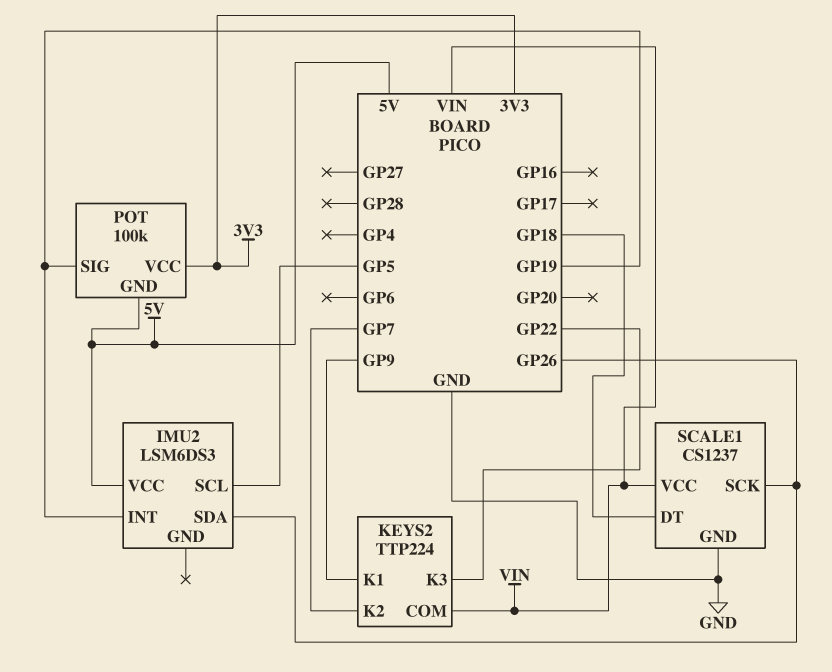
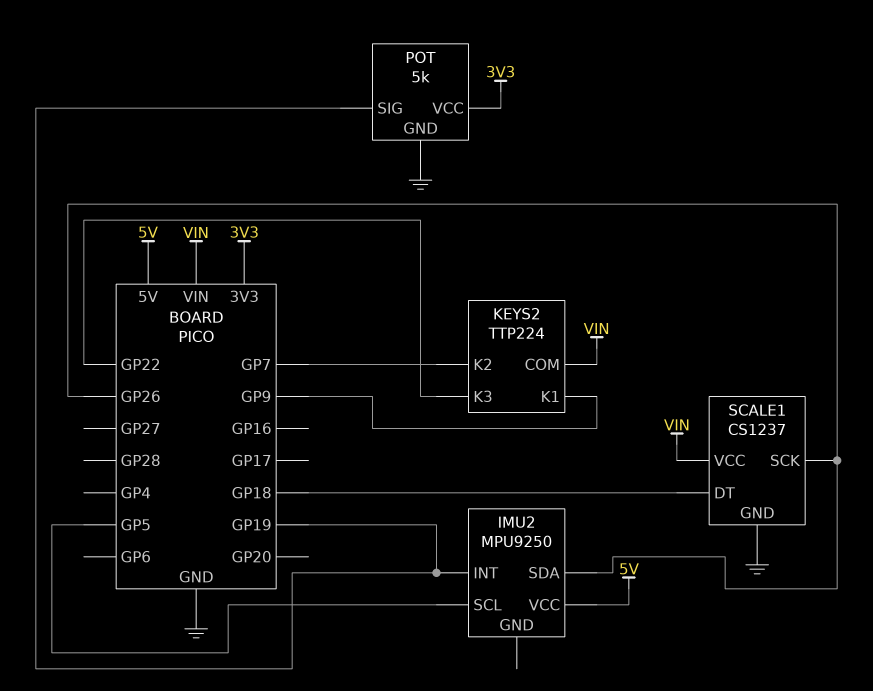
IMU2: LSM6DS3 -> MPU9250
POT: 100k -> 5k
POT pin GND: 5V -> GND

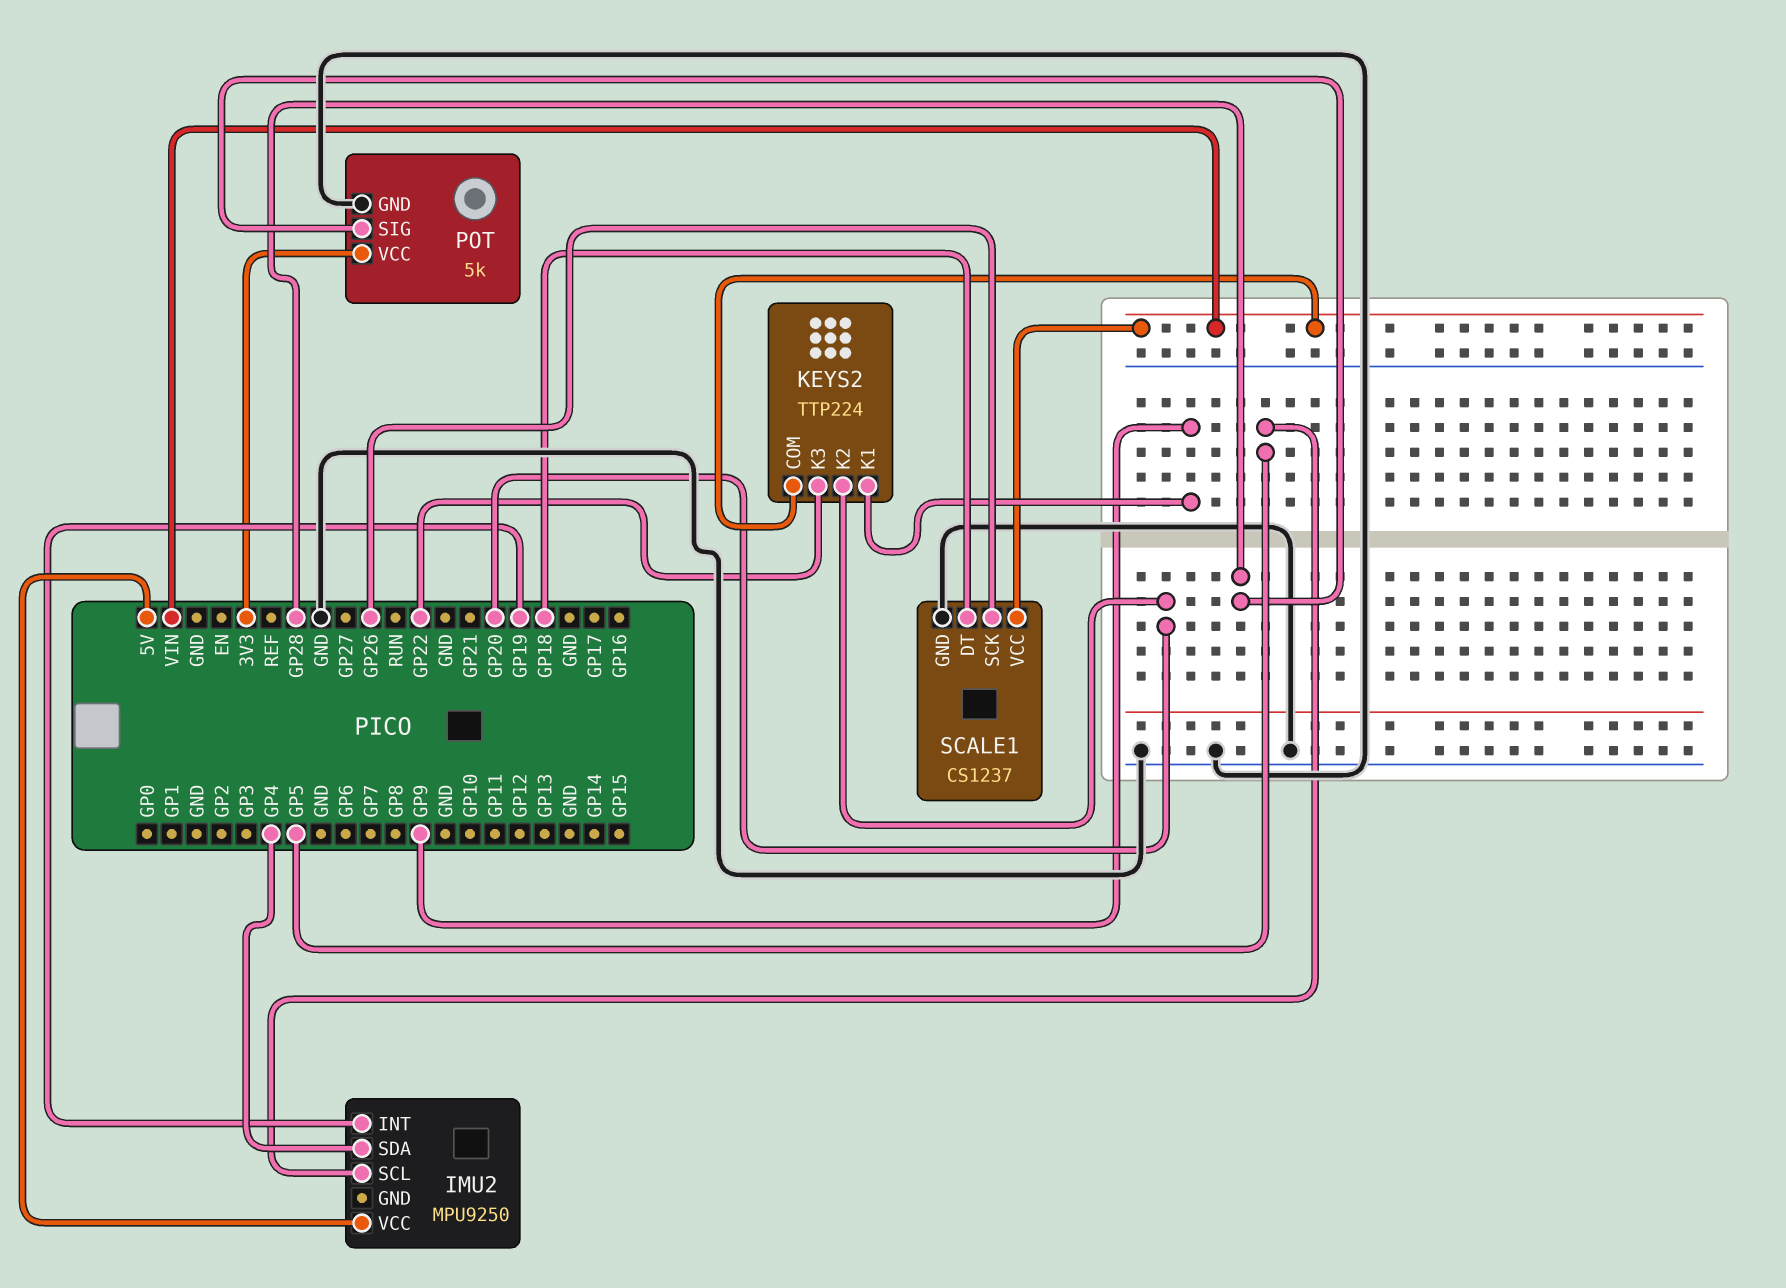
IMU2 pin SDA: GP26 -> GP4
KEYS2 pin K2: GP7 -> GP20
POT pin SIG: GP19 -> GP28

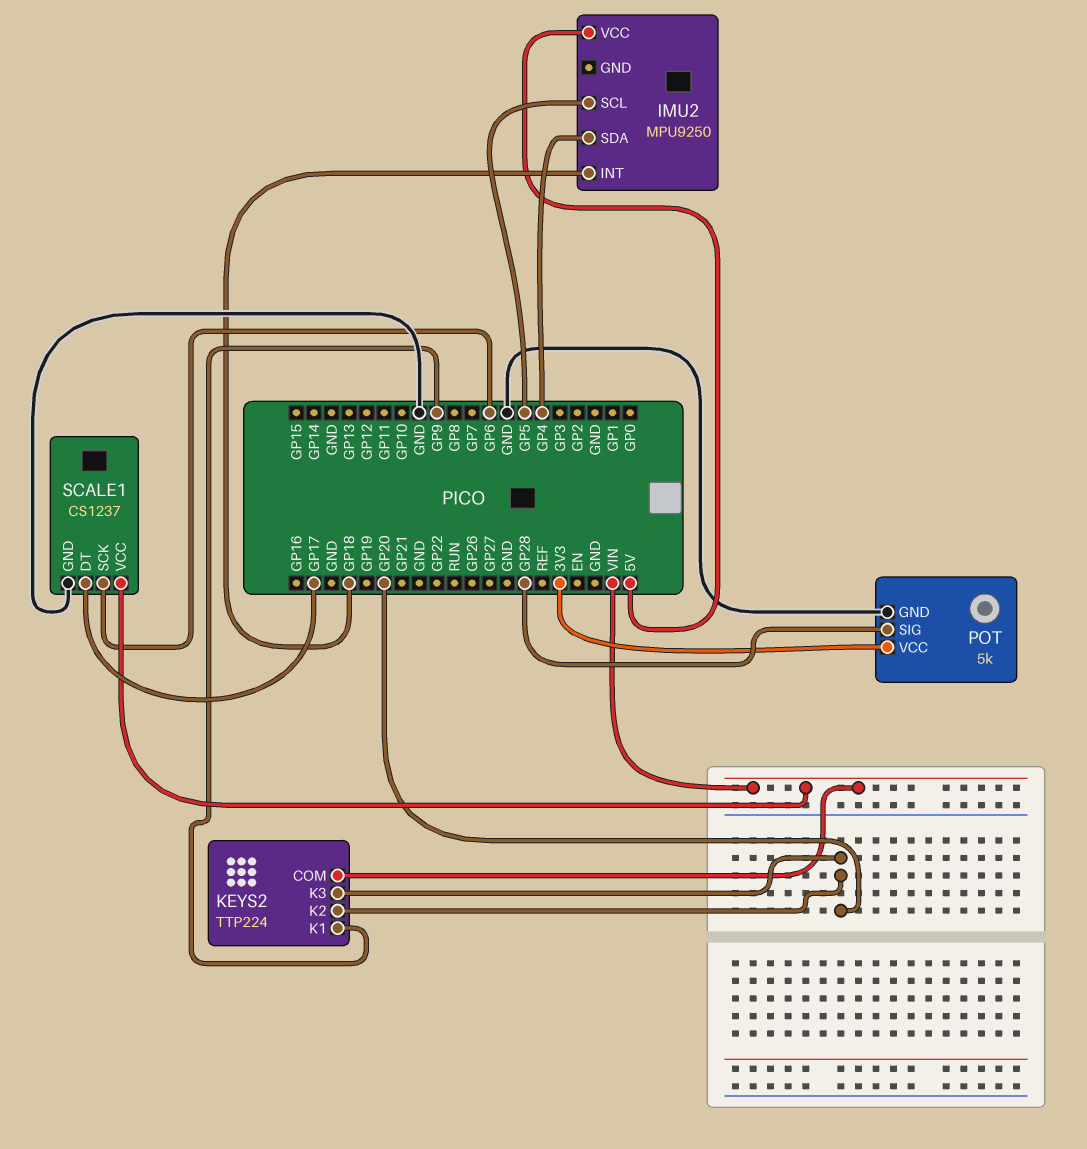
IMU2 pin INT: GP19 -> GP18
KEYS2 pin K3: GP22 -> GP20
SCALE1 pin DT: GP18 -> GP17
SCALE1 pin SCK: GP26 -> GP6

